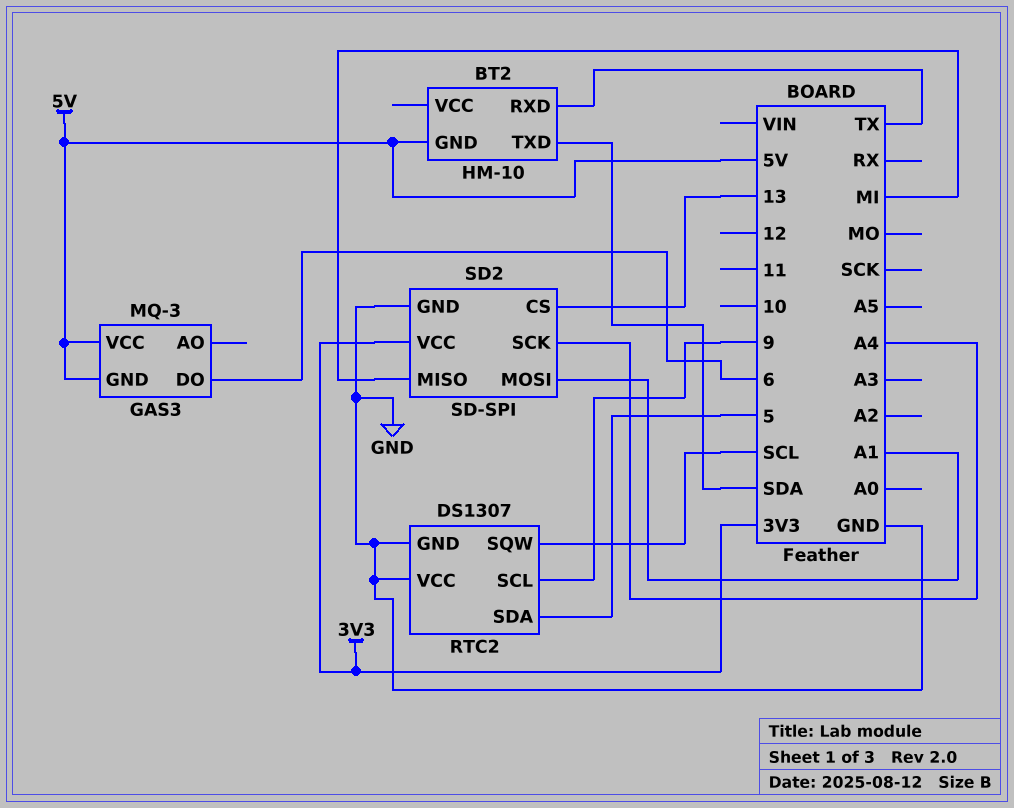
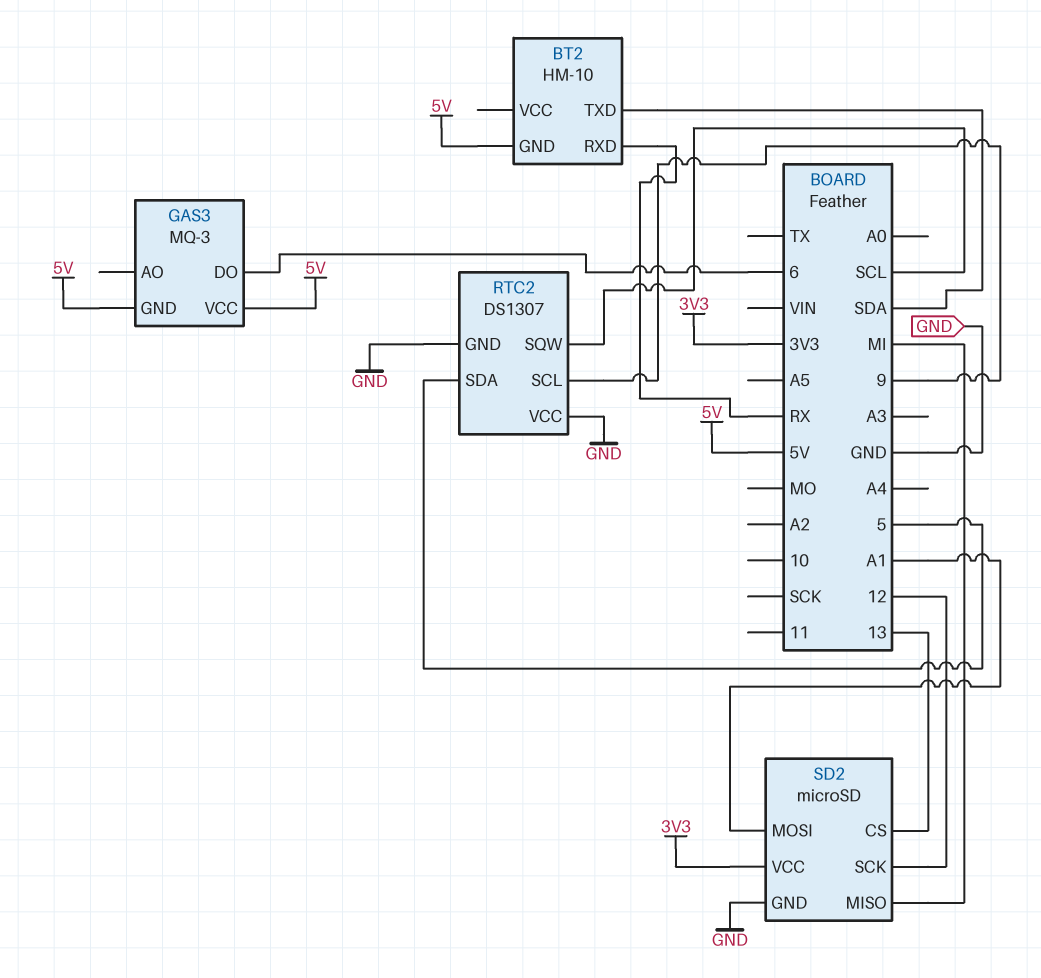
BT2 pin RXD: TX -> RX
SD2: SD-SPI -> microSD
SD2 pin SCK: A4 -> 12

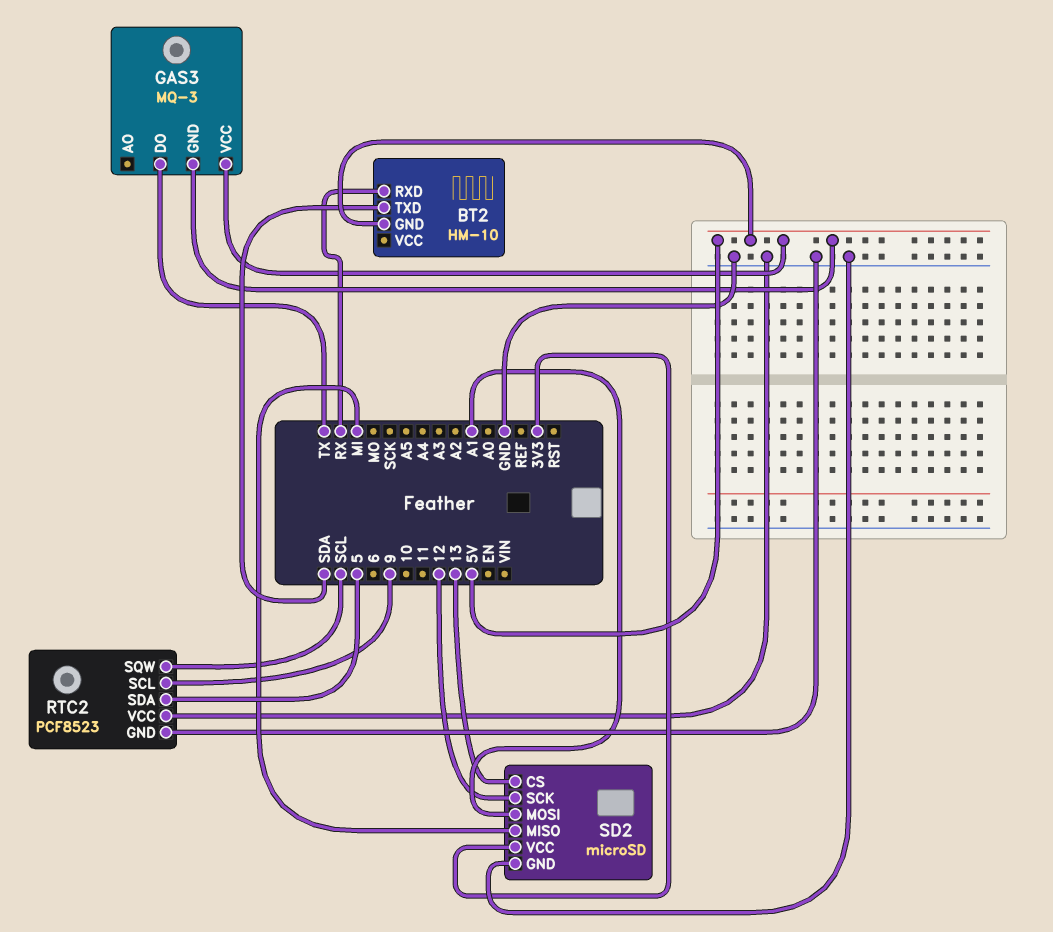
GAS3 pin DO: 6 -> TX
RTC2: DS1307 -> PCF8523

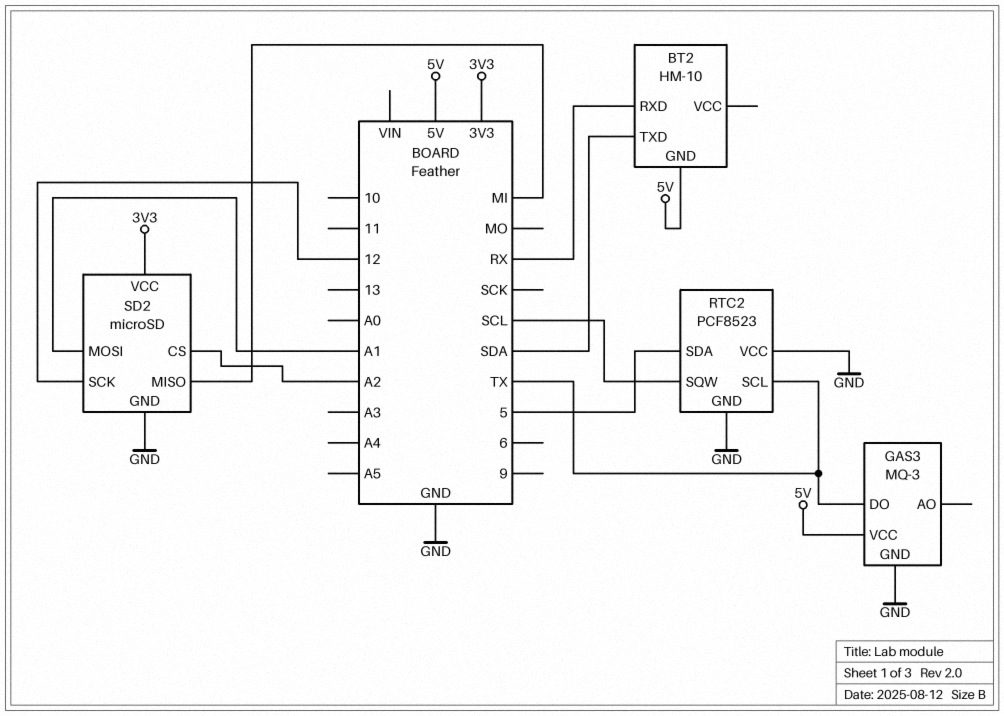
GAS3 pin GND: 5V -> GND
RTC2 pin SCL: 9 -> TX
SD2 pin CS: 13 -> A2

